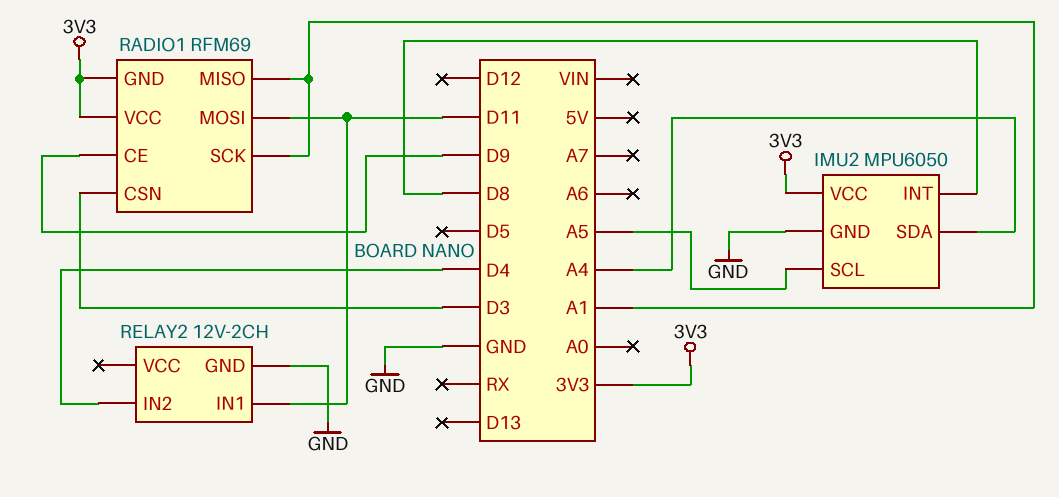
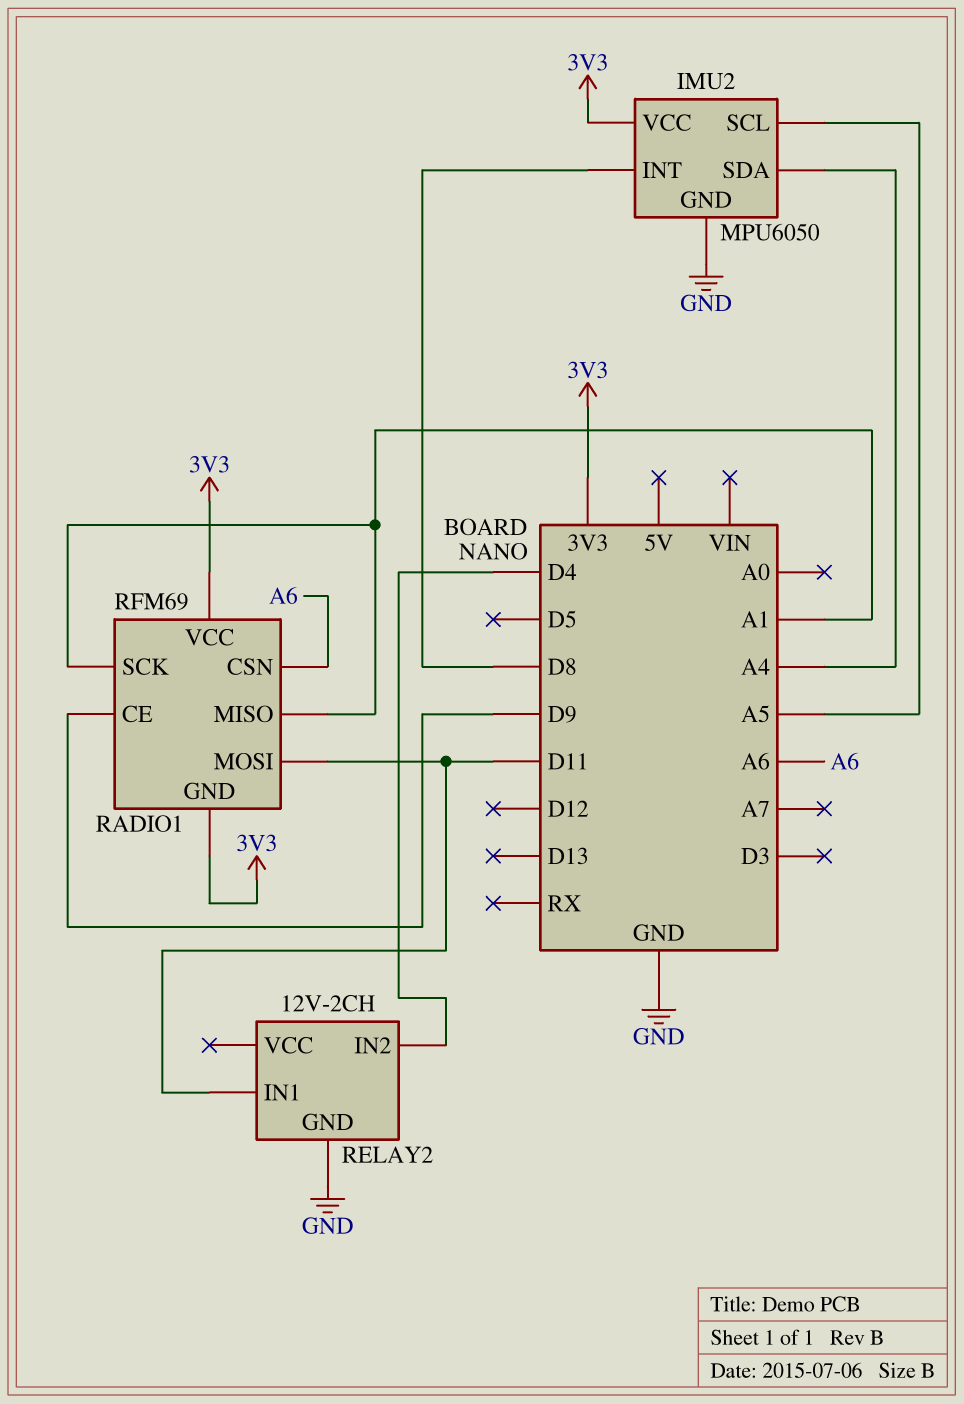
RADIO1 pin CSN: D3 -> A6

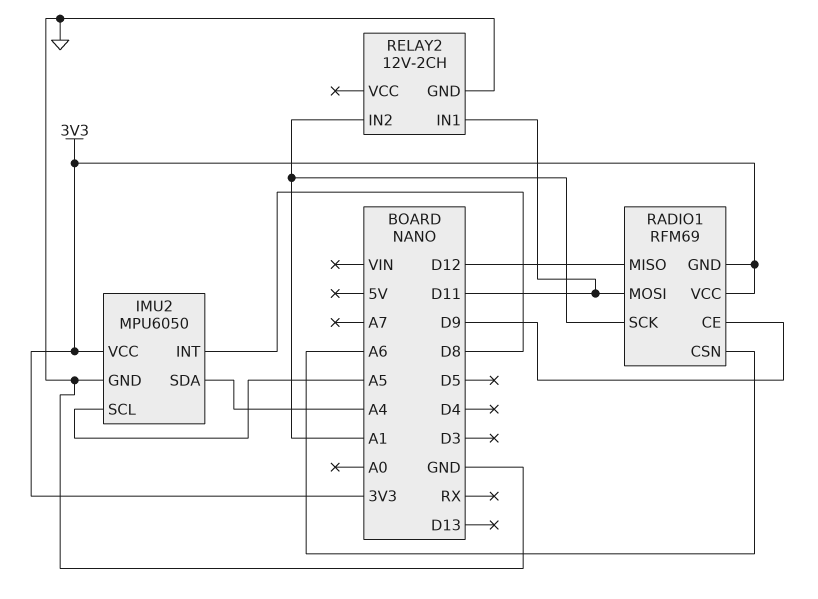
RADIO1 pin MISO: A1 -> D12
RELAY2 pin IN2: D4 -> A1

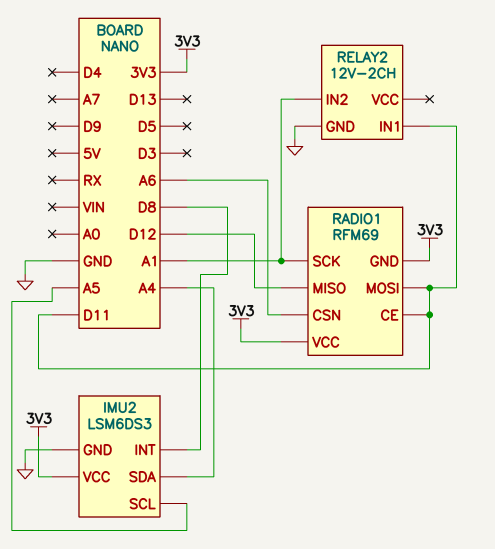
IMU2: MPU6050 -> LSM6DS3
RADIO1 pin CE: D9 -> D11

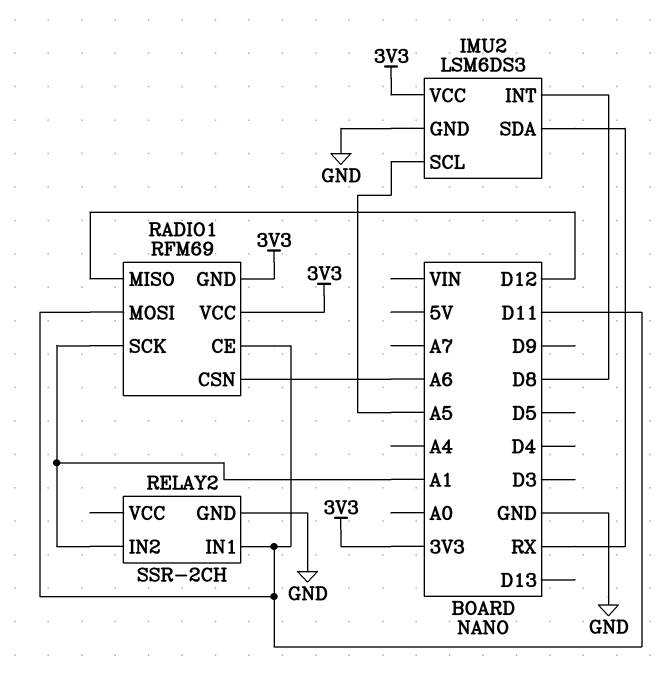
IMU2 pin SDA: A4 -> RX
RELAY2: 12V-2CH -> SSR-2CH

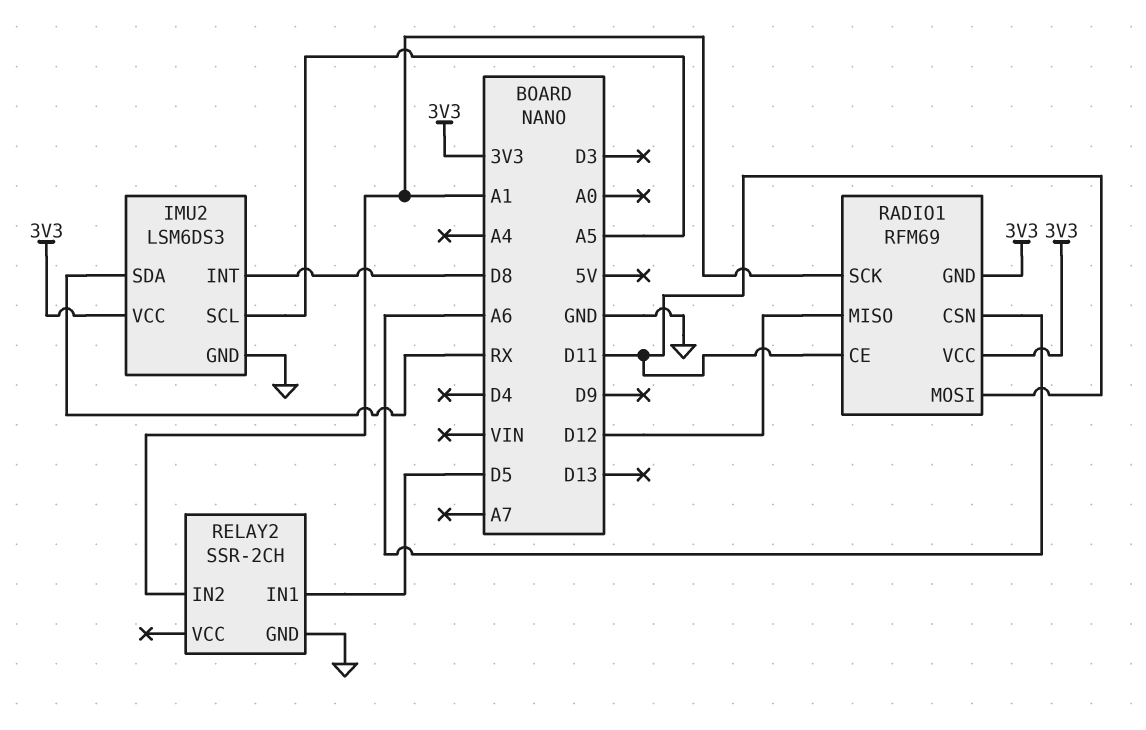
RELAY2 pin IN1: D11 -> D5

